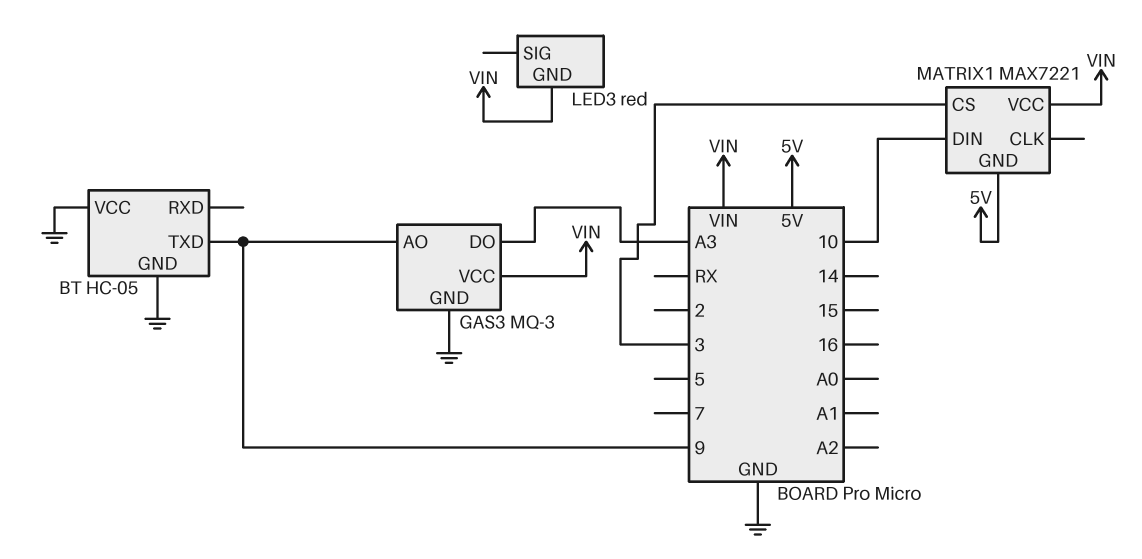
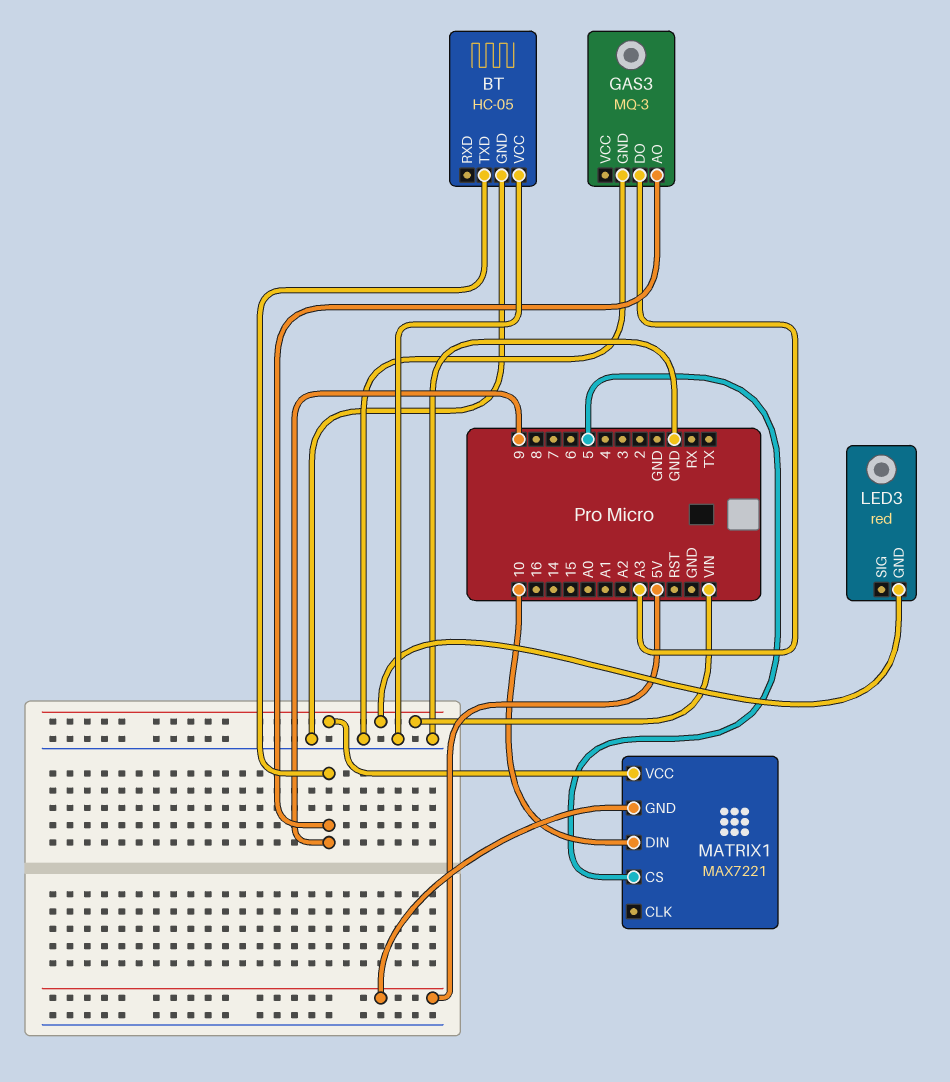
GAS3 pin VCC: VIN -> none
MATRIX1 pin CS: 3 -> 5

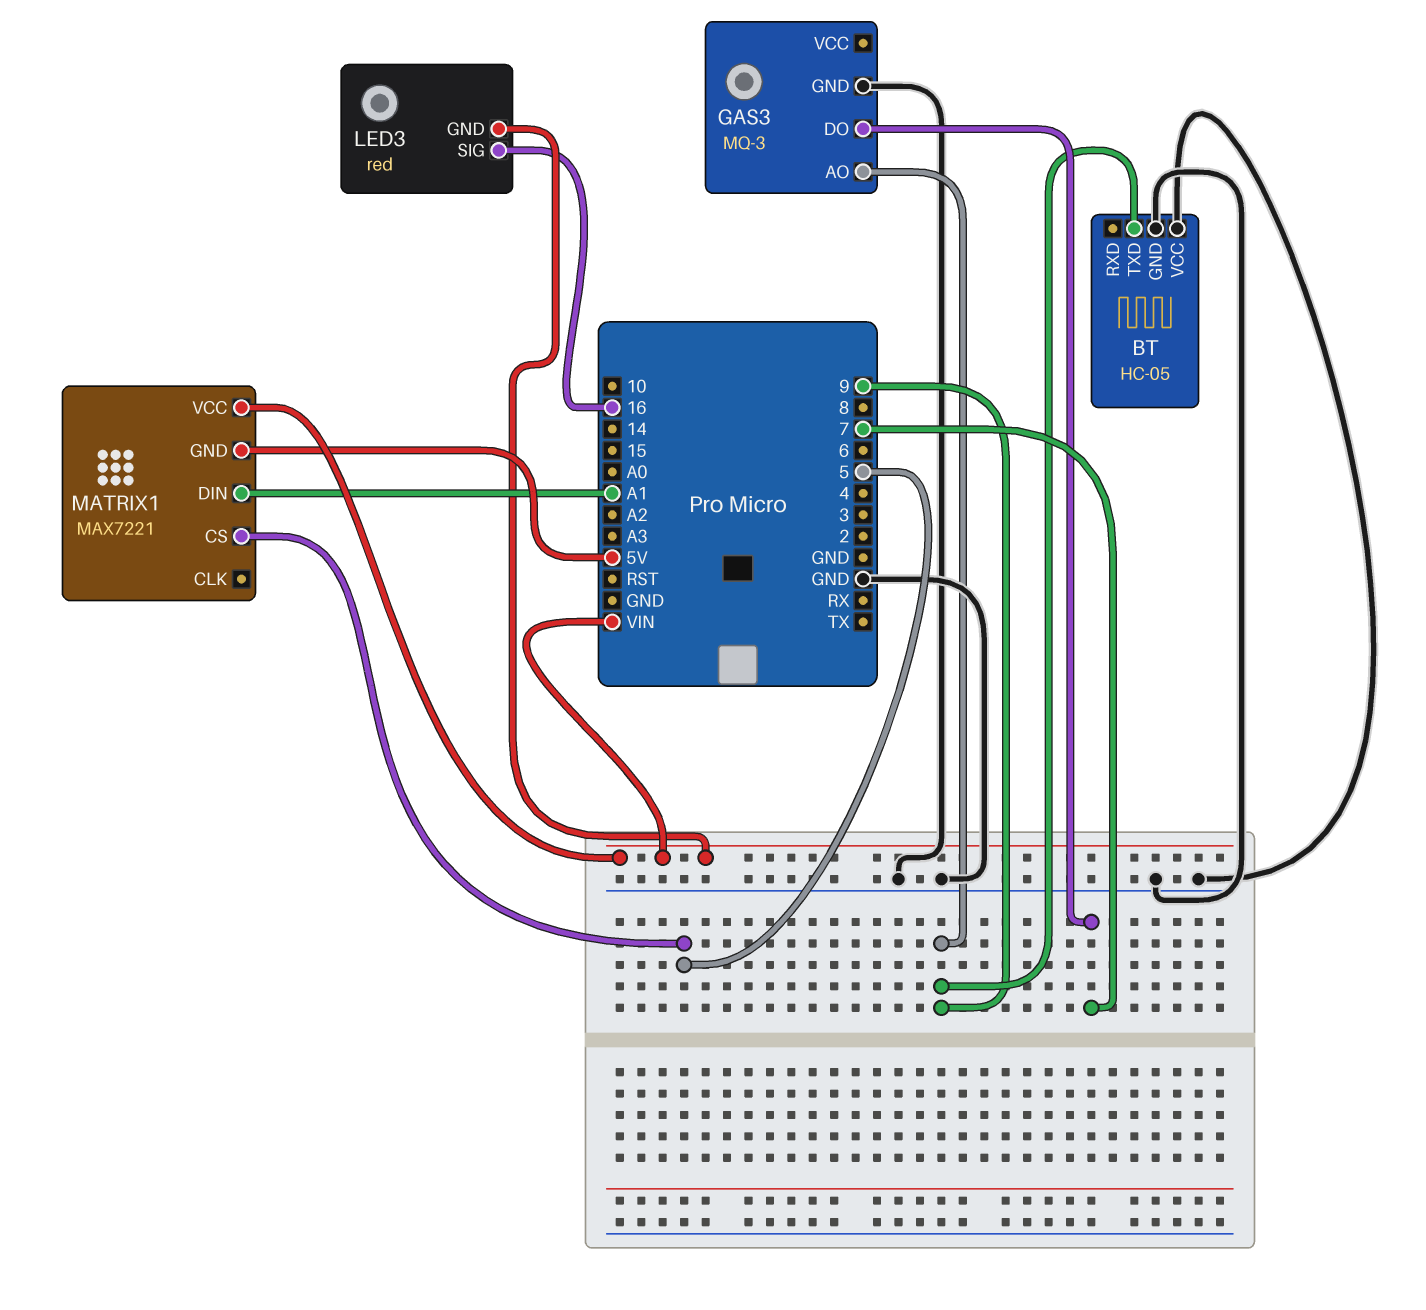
GAS3 pin DO: A3 -> 7
LED3 pin SIG: none -> 16
MATRIX1 pin DIN: 10 -> A1

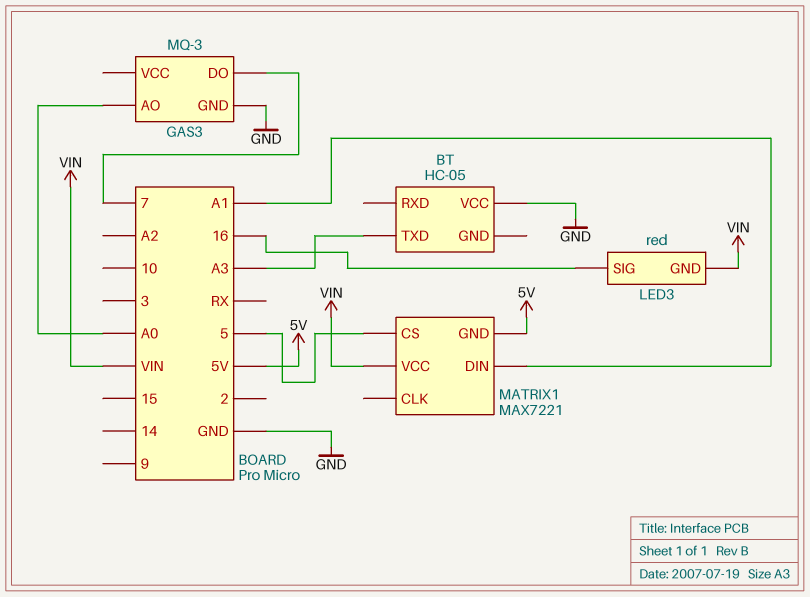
BT pin GND: GND -> none
BT pin TXD: 9 -> A3
GAS3 pin AO: 9 -> A0

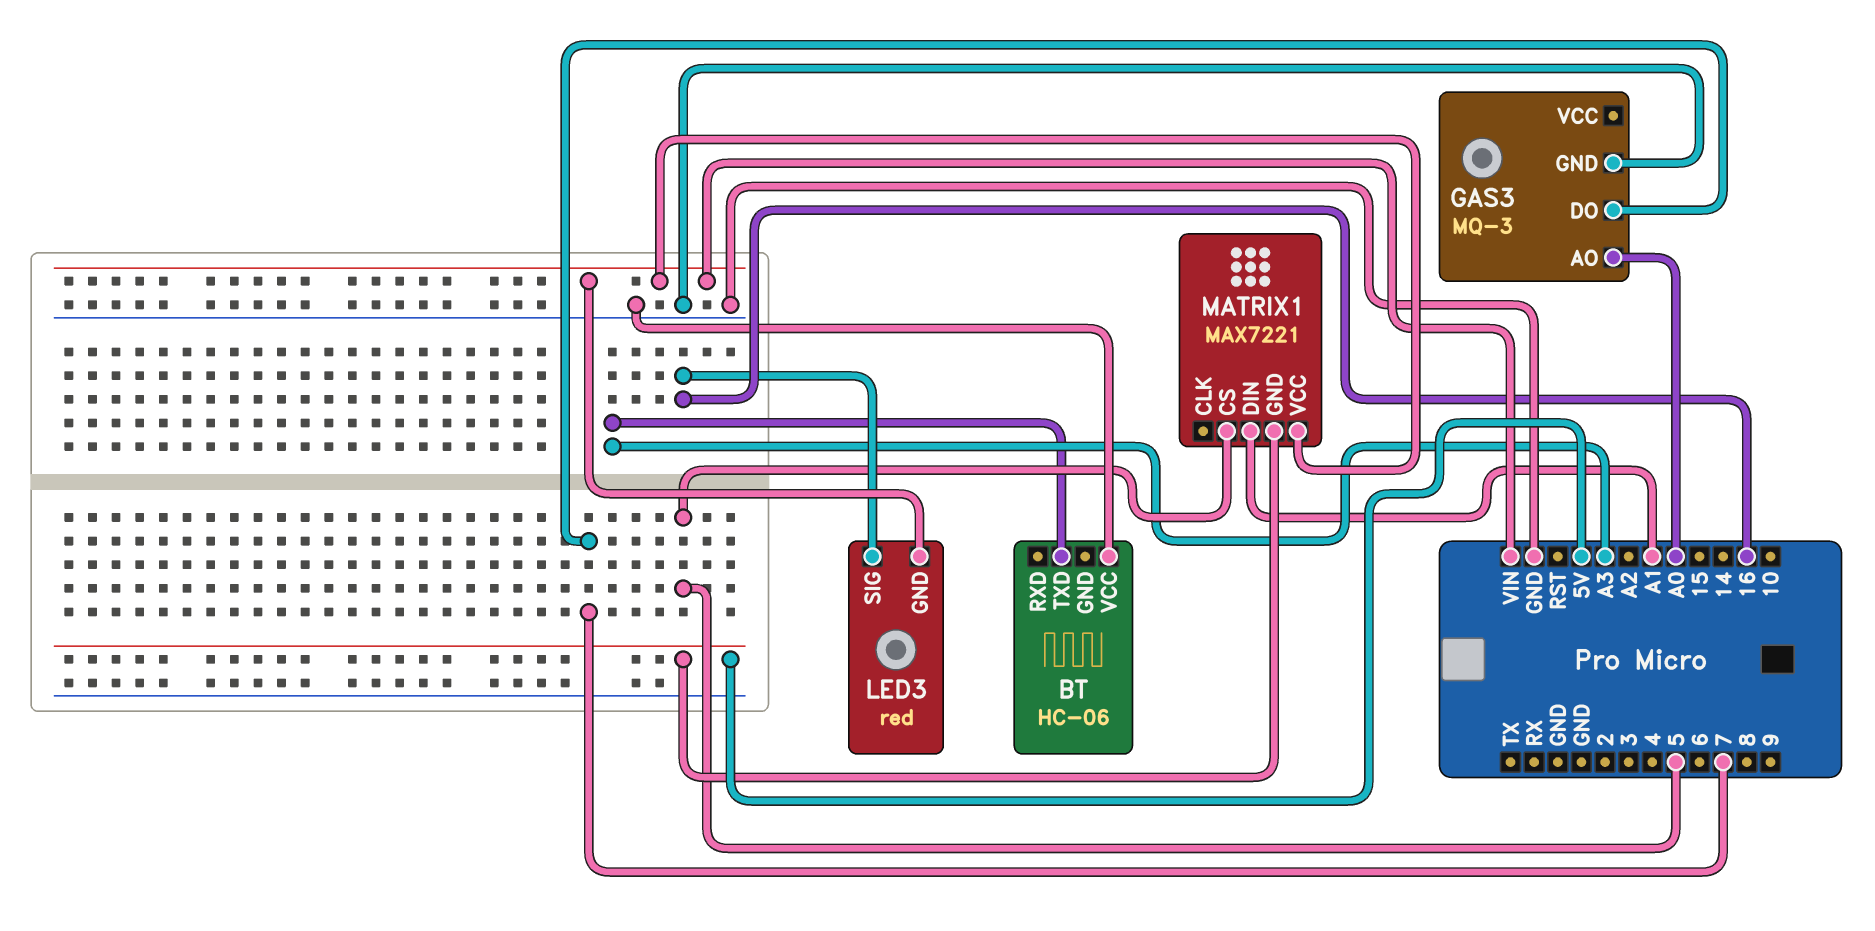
BT: HC-05 -> HC-06

